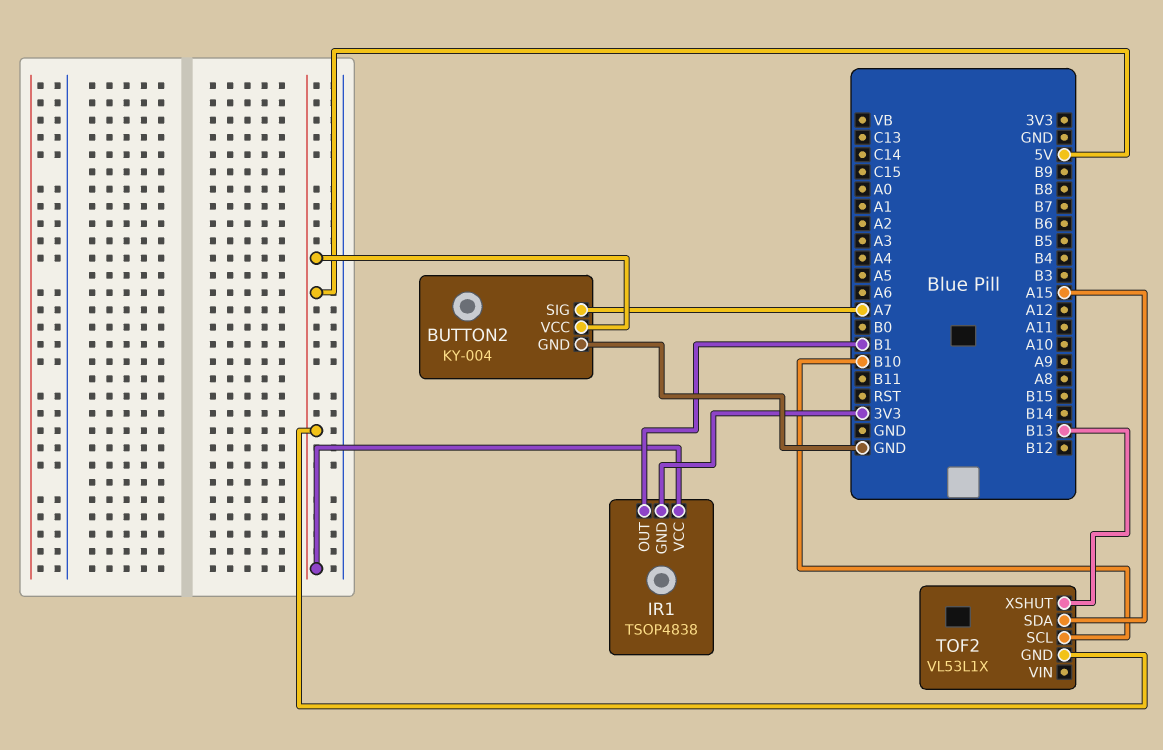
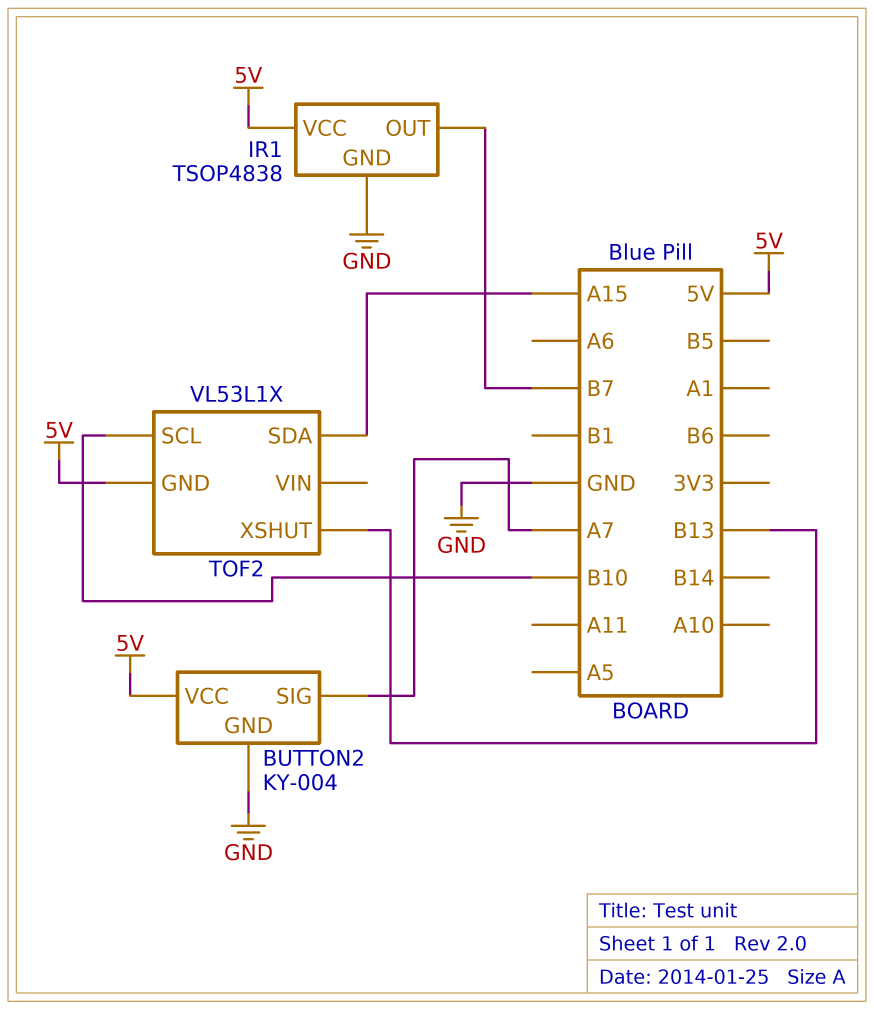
IR1 pin GND: 3V3 -> GND
IR1 pin OUT: B1 -> B7

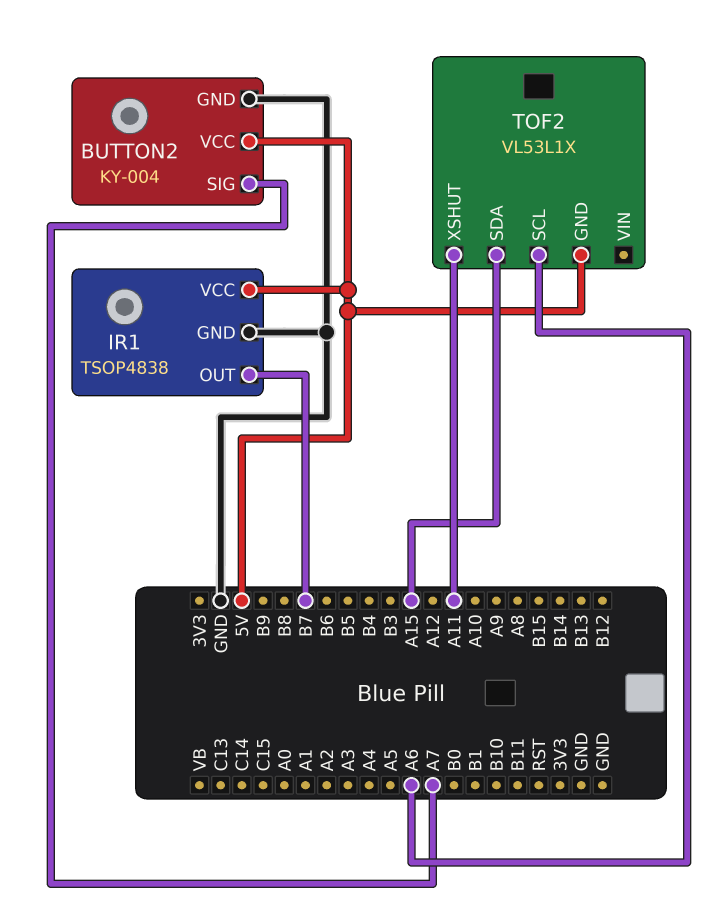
TOF2 pin SCL: B10 -> A6
TOF2 pin XSHUT: B13 -> A11

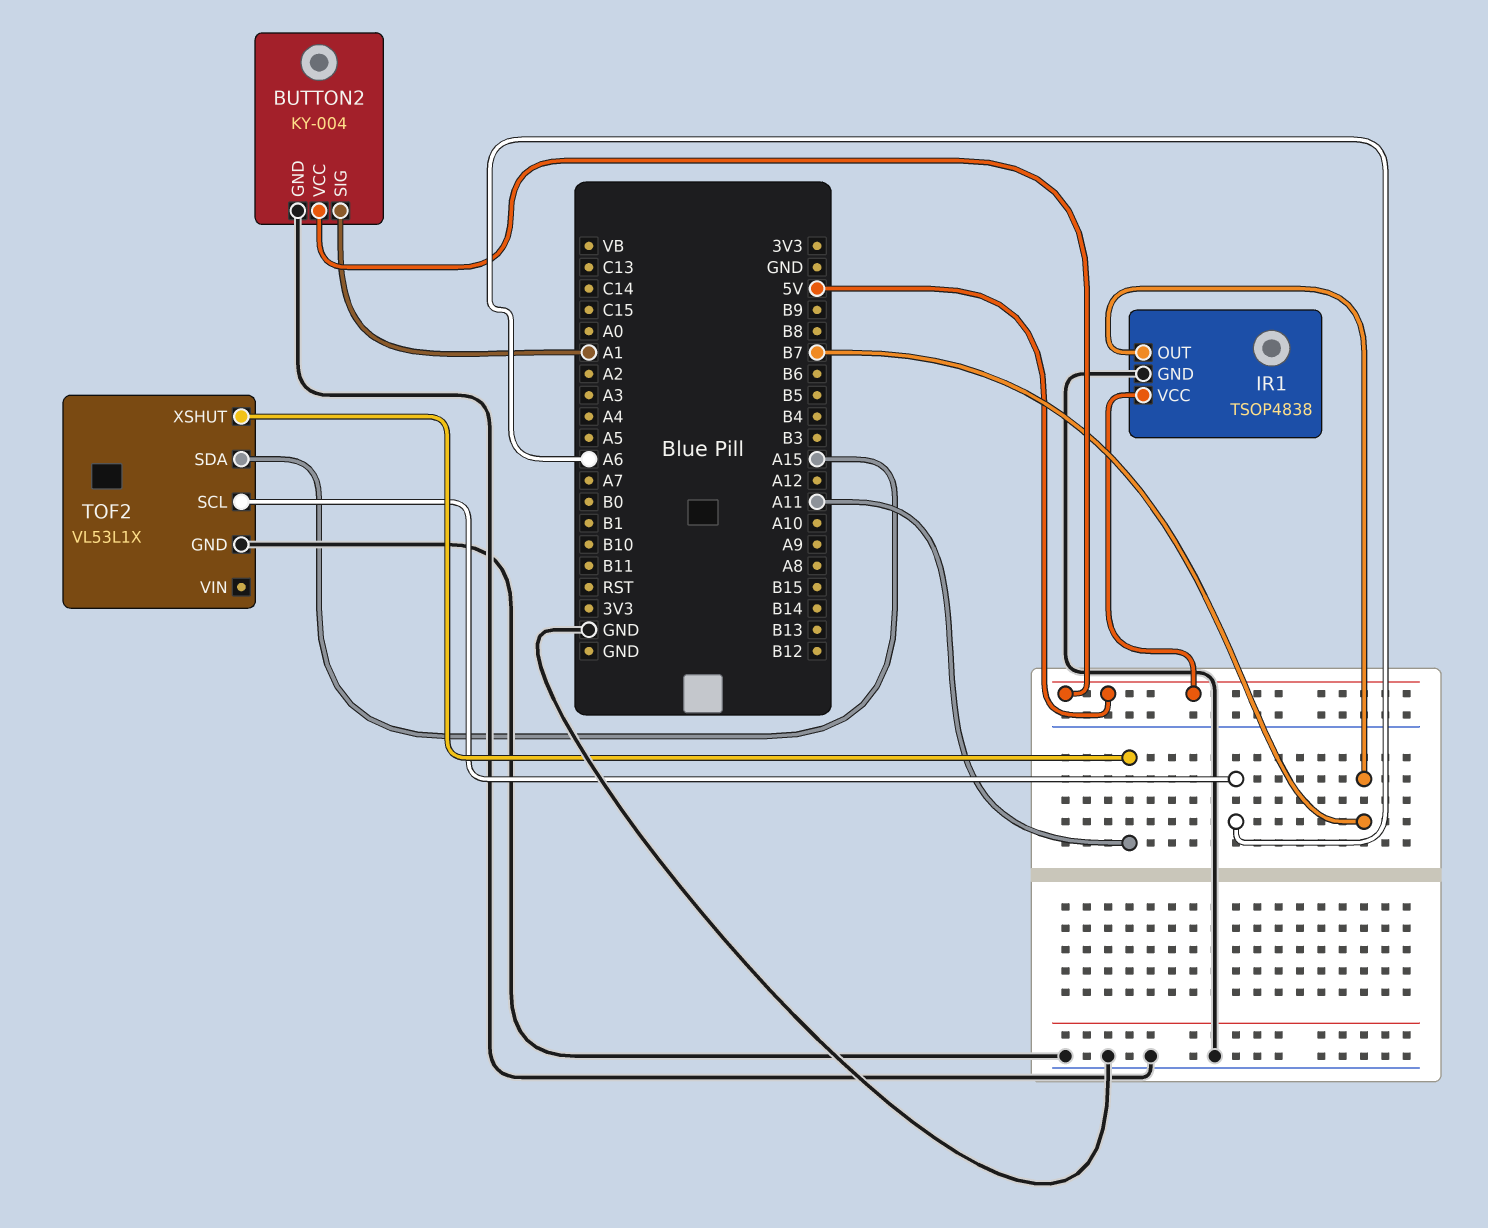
BUTTON2 pin SIG: A7 -> A1
TOF2 pin GND: 5V -> GND

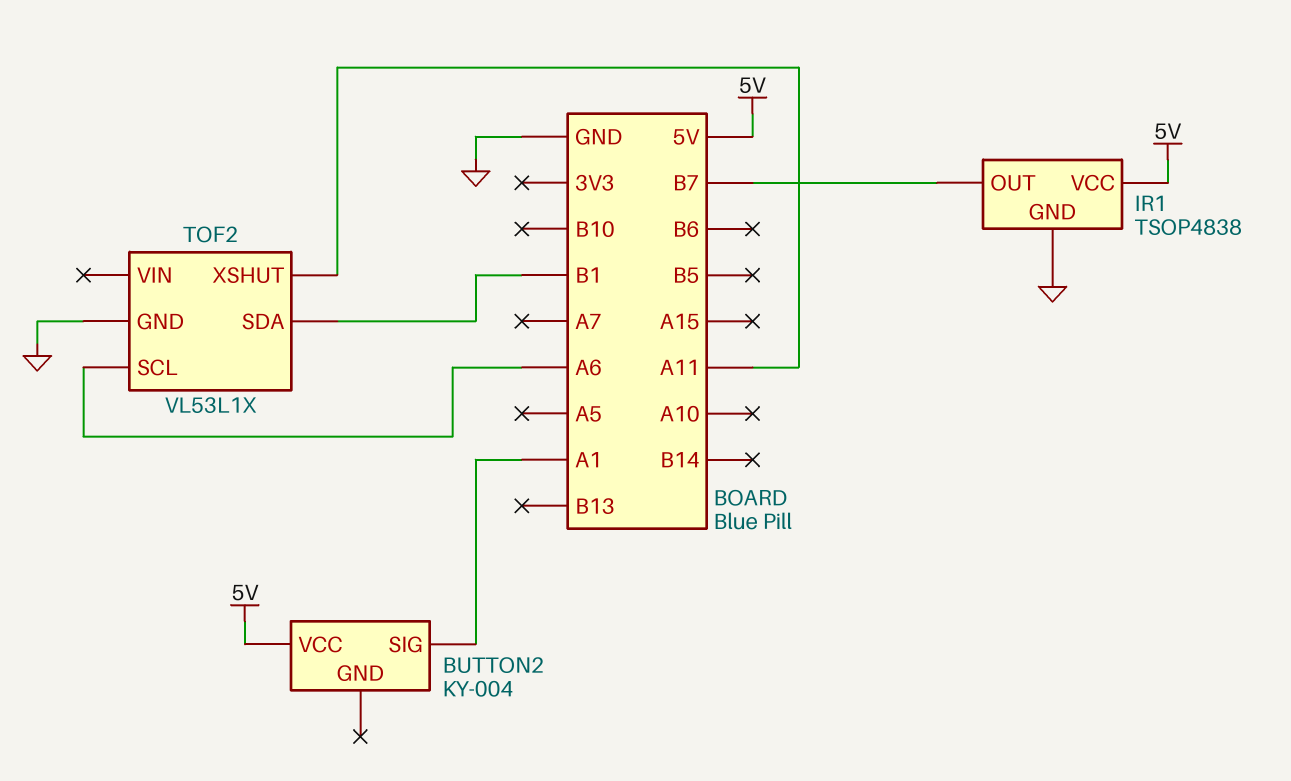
BUTTON2 pin GND: GND -> none
TOF2 pin SDA: A15 -> B1

